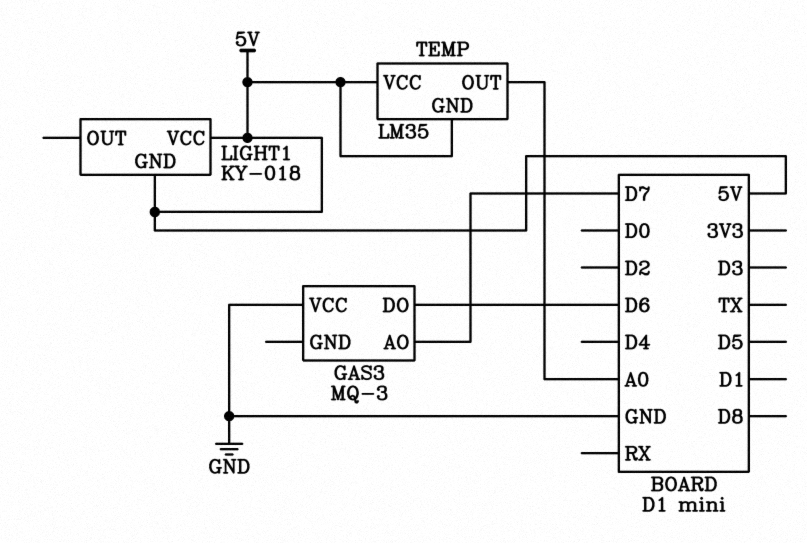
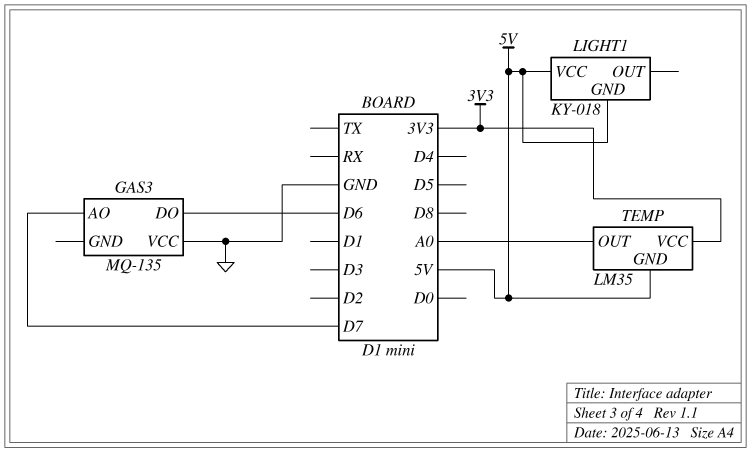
GAS3: MQ-3 -> MQ-135
TEMP pin VCC: 5V -> 3V3

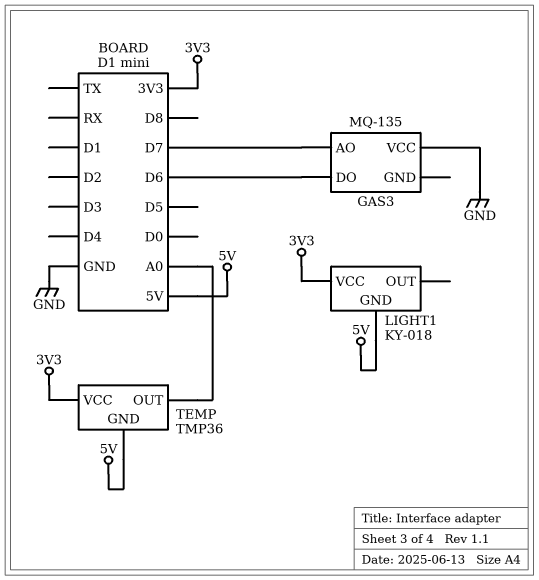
LIGHT1 pin VCC: 5V -> 3V3
TEMP: LM35 -> TMP36

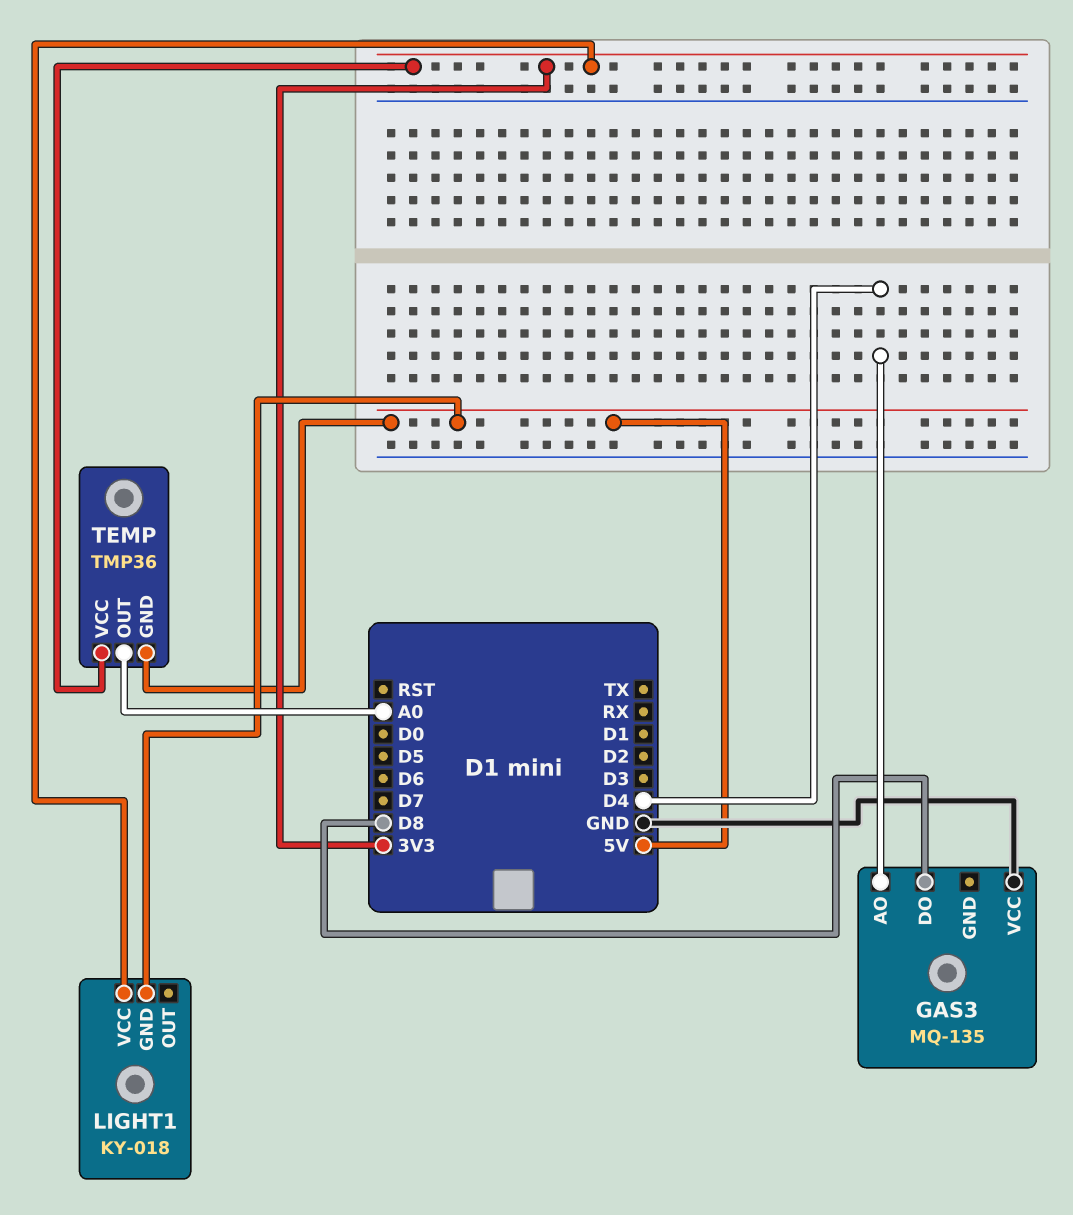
GAS3 pin AO: D7 -> D4
GAS3 pin DO: D6 -> D8

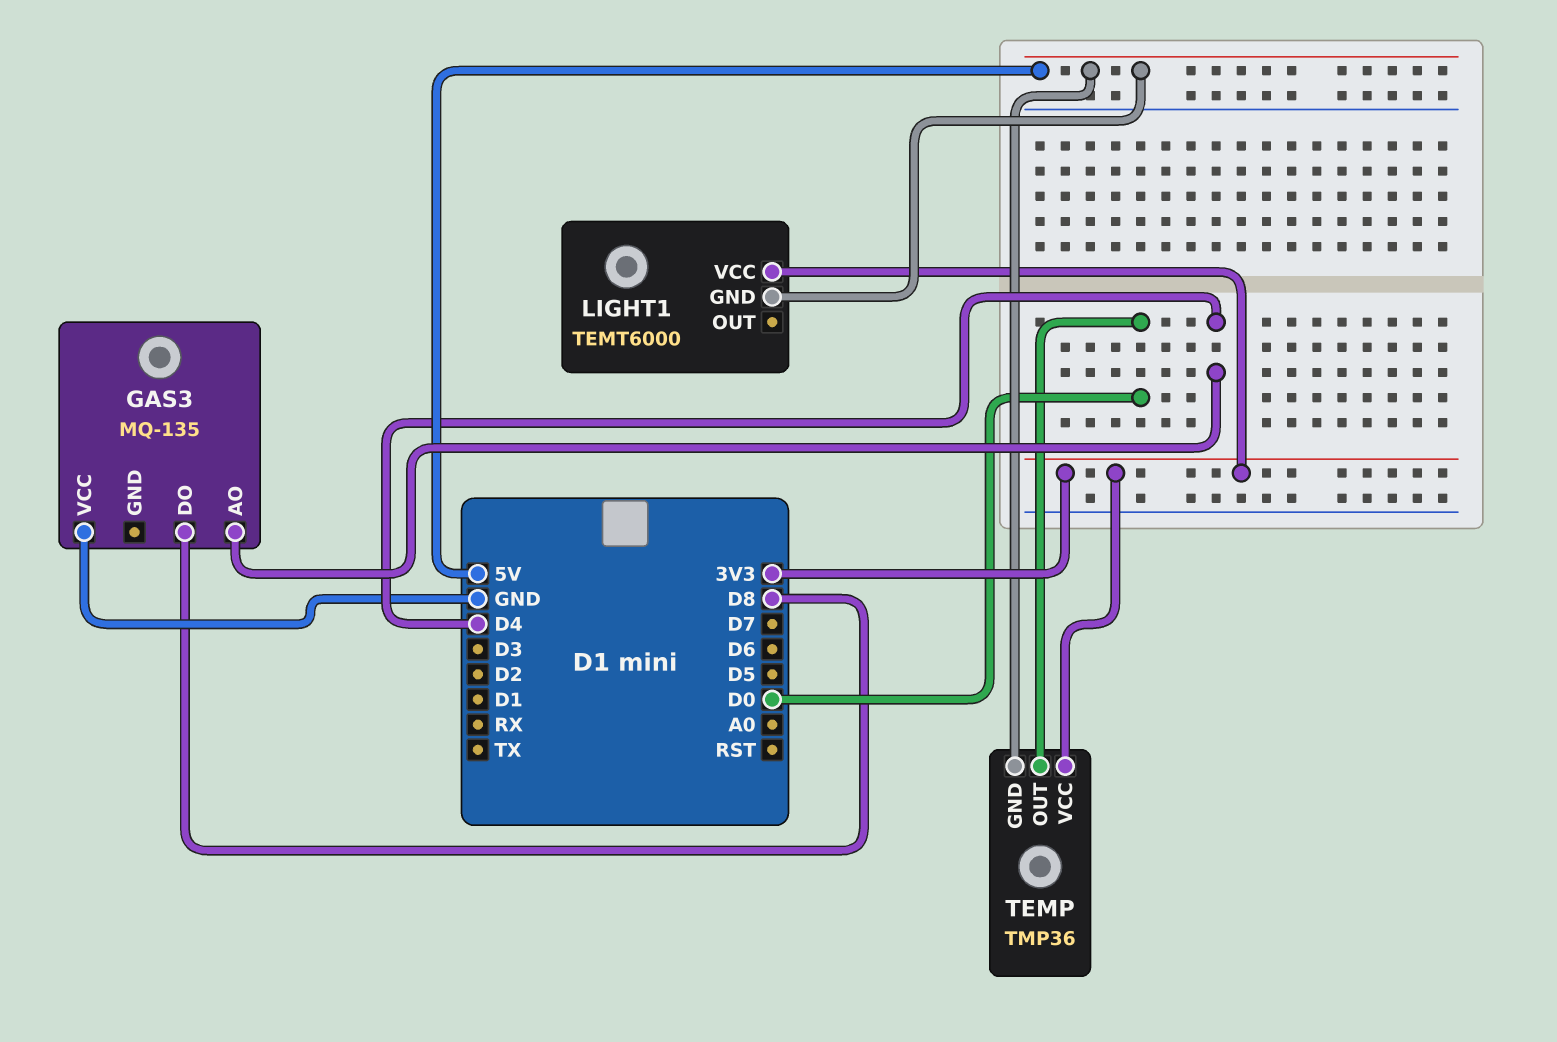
LIGHT1: KY-018 -> TEMT6000
TEMP pin OUT: A0 -> D0

